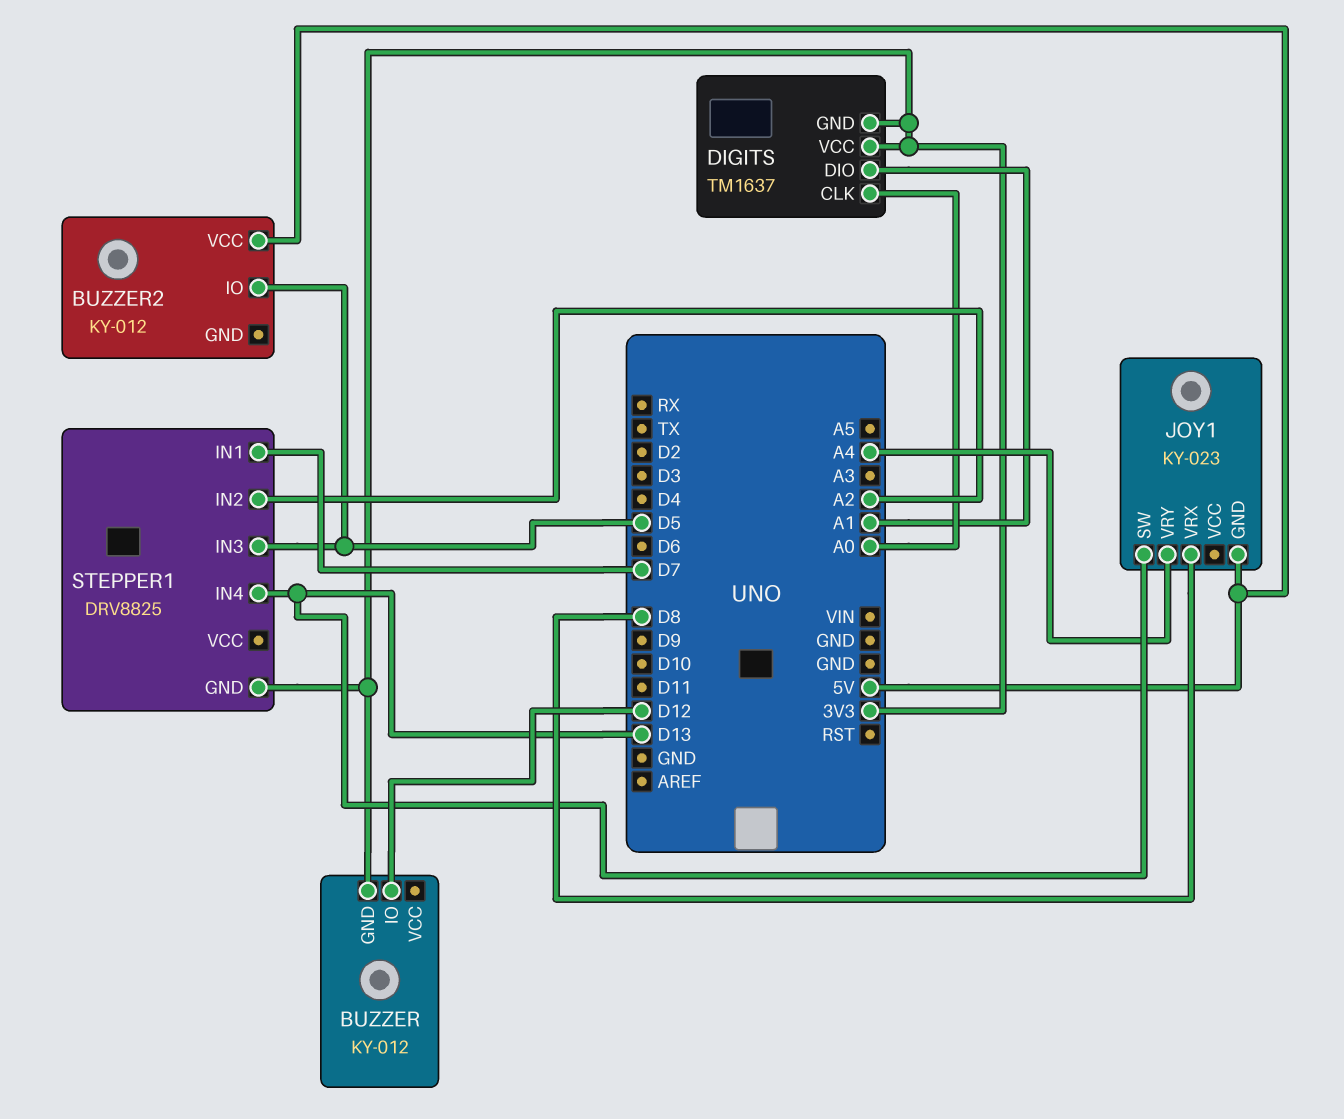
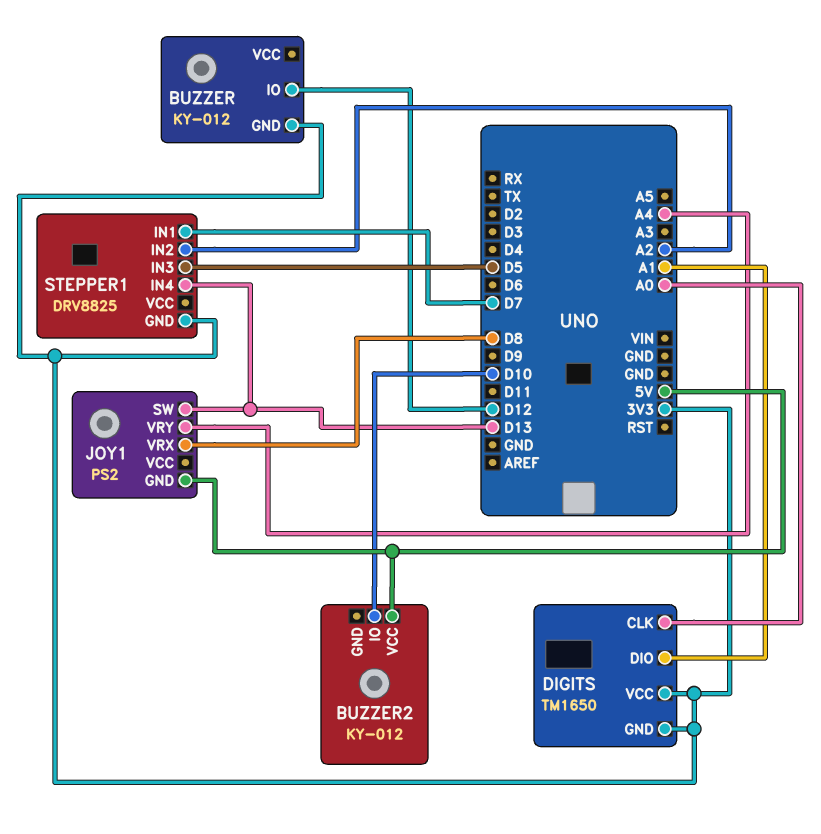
BUZZER2 pin IO: D5 -> D10
DIGITS: TM1637 -> TM1650
JOY1: KY-023 -> PS2

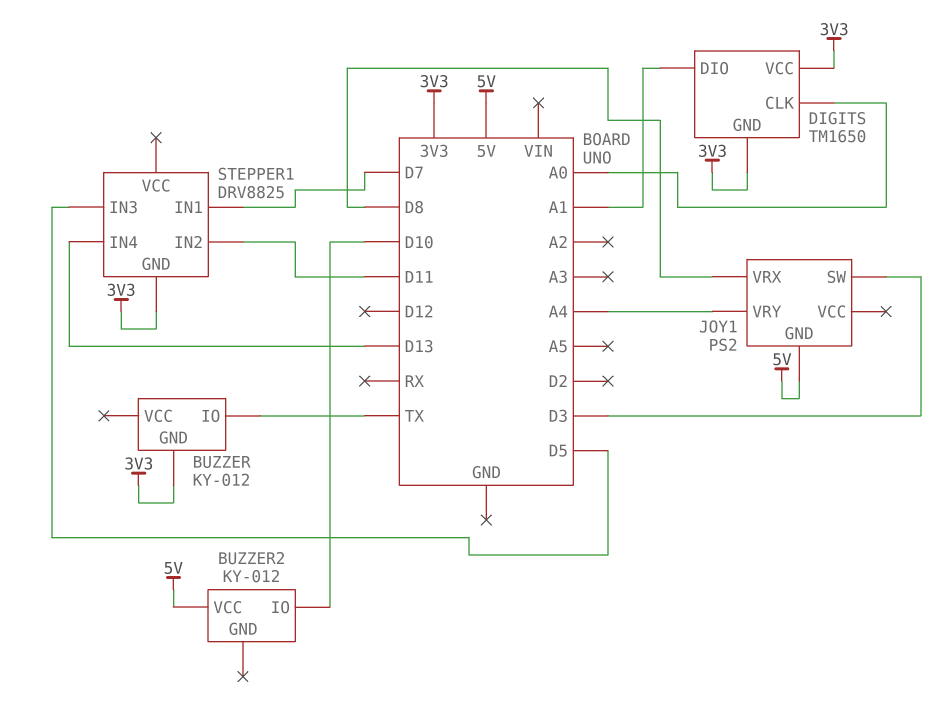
BUZZER pin IO: D12 -> TX
JOY1 pin SW: D13 -> D3
STEPPER1 pin IN2: A2 -> D11

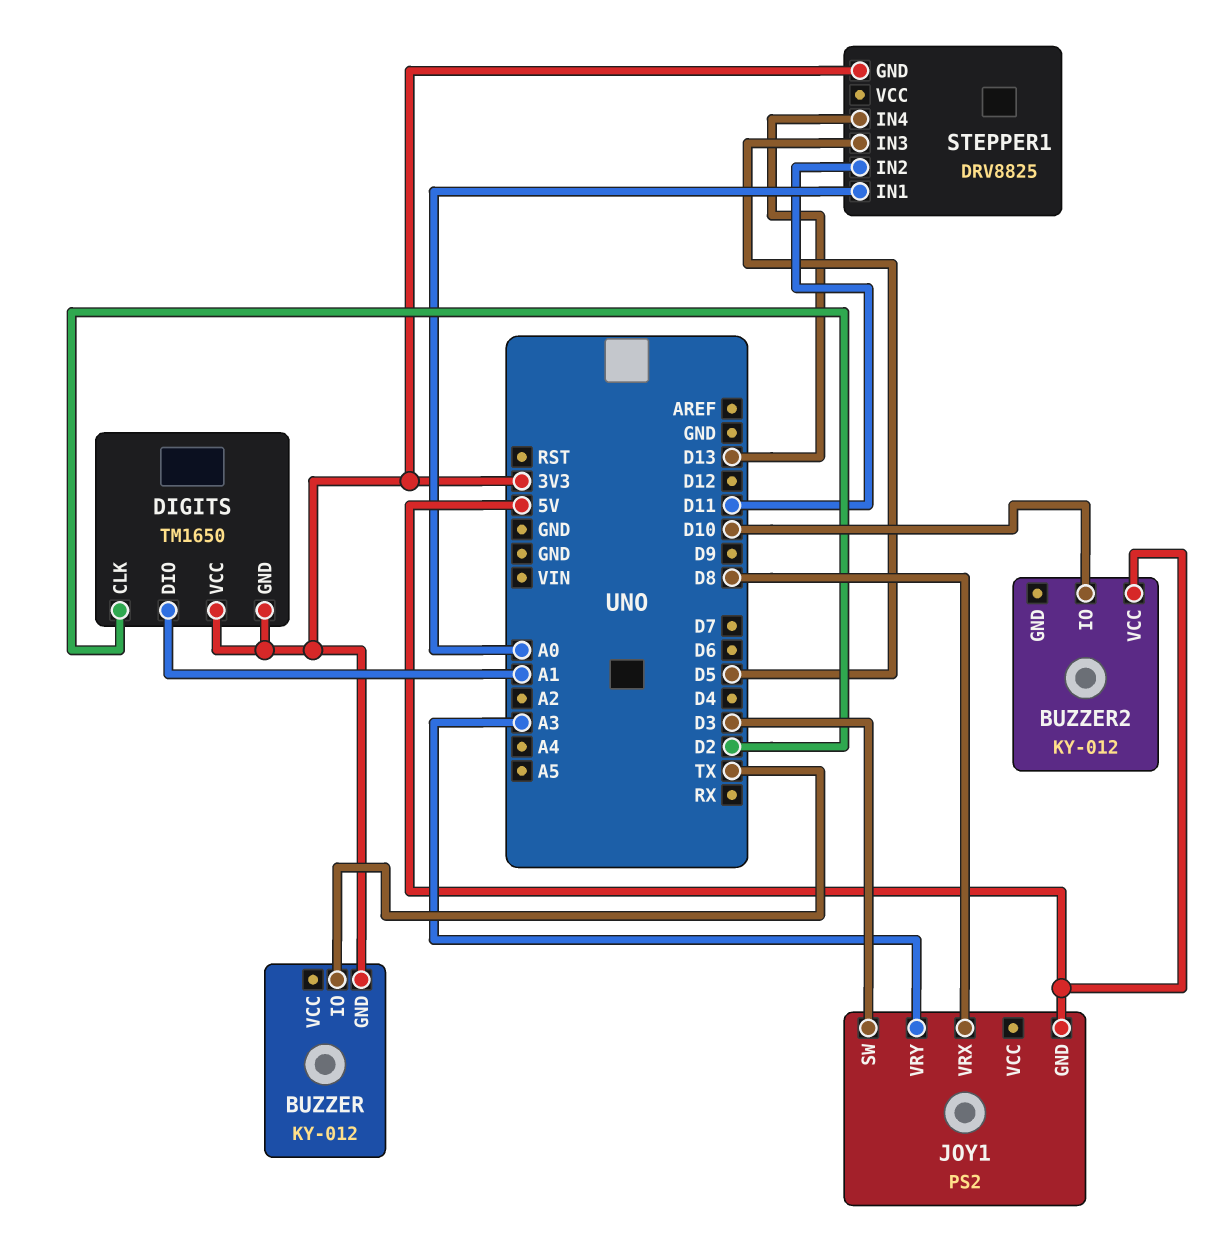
DIGITS pin CLK: A0 -> D2
JOY1 pin VRY: A4 -> A3
STEPPER1 pin IN1: D7 -> A0

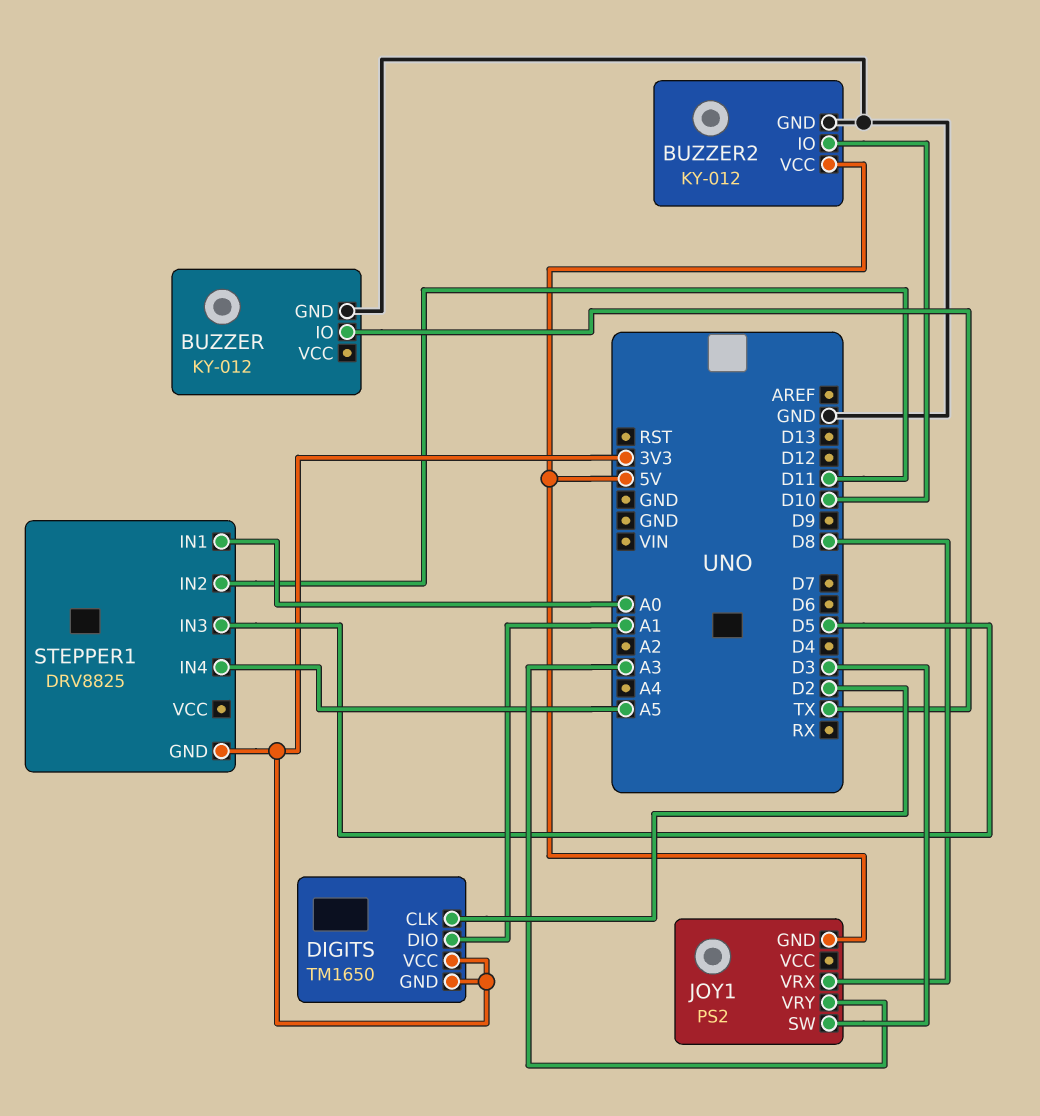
BUZZER pin GND: 3V3 -> GND
BUZZER2 pin GND: none -> GND
STEPPER1 pin IN4: D13 -> A5

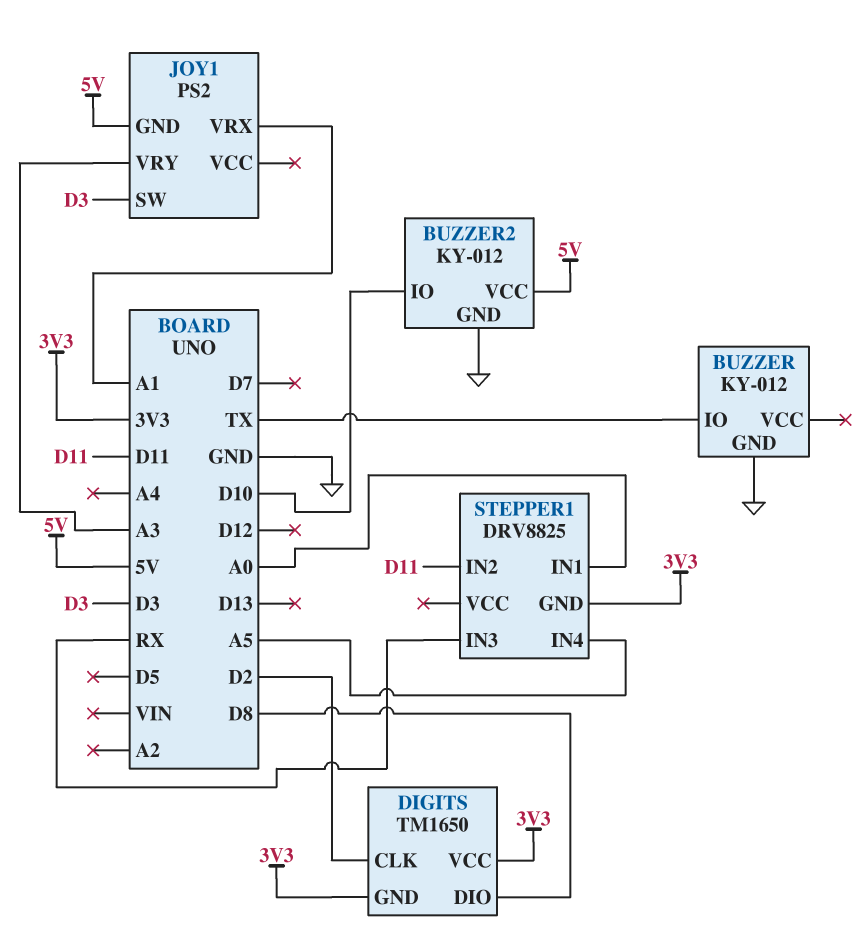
DIGITS pin DIO: A1 -> D8
JOY1 pin VRX: D8 -> A1
STEPPER1 pin IN3: D5 -> RX

